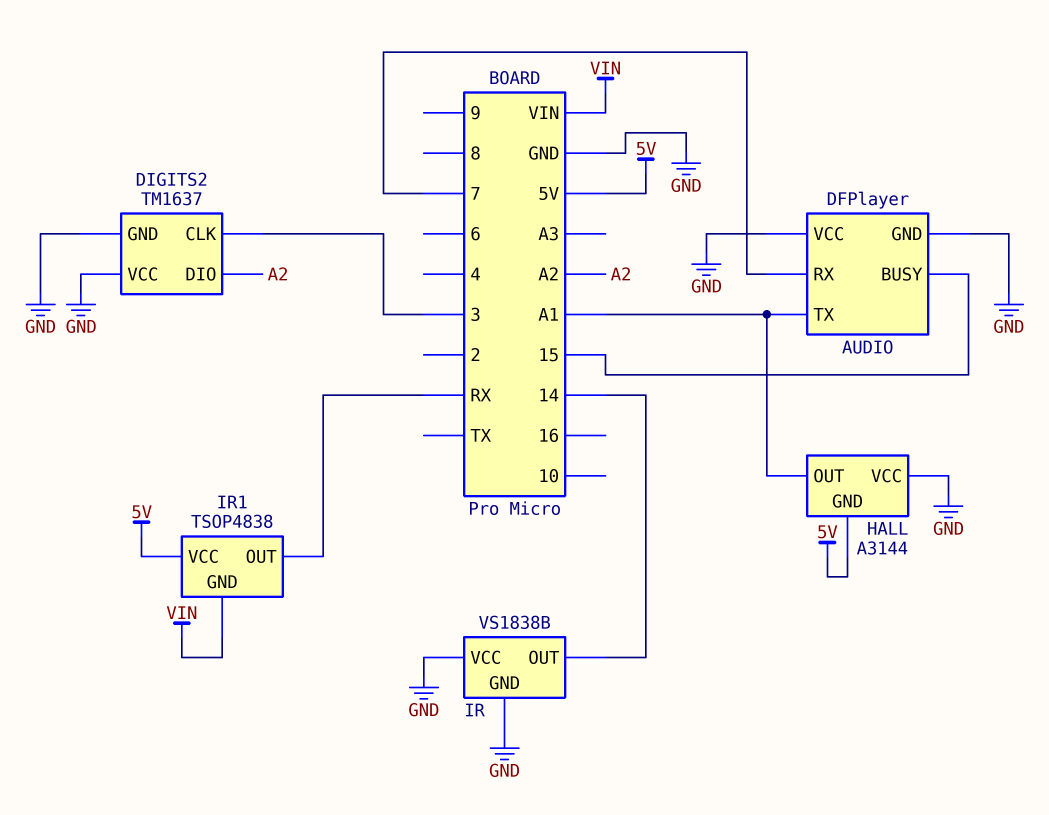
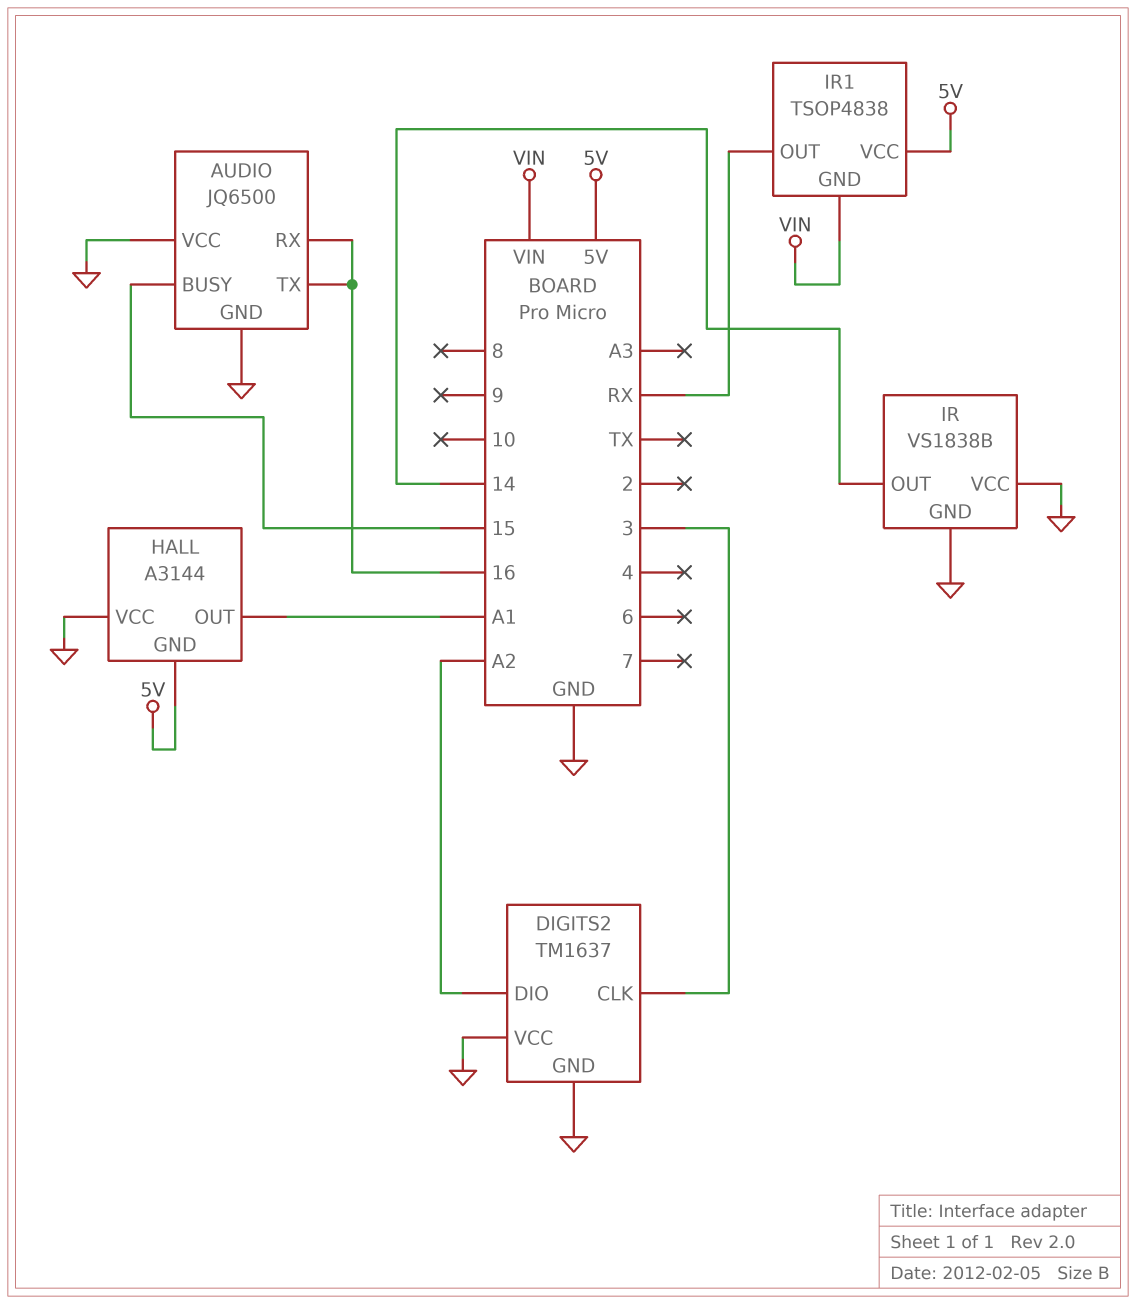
AUDIO: DFPlayer -> JQ6500
AUDIO pin RX: 7 -> 16
AUDIO pin TX: A1 -> 16

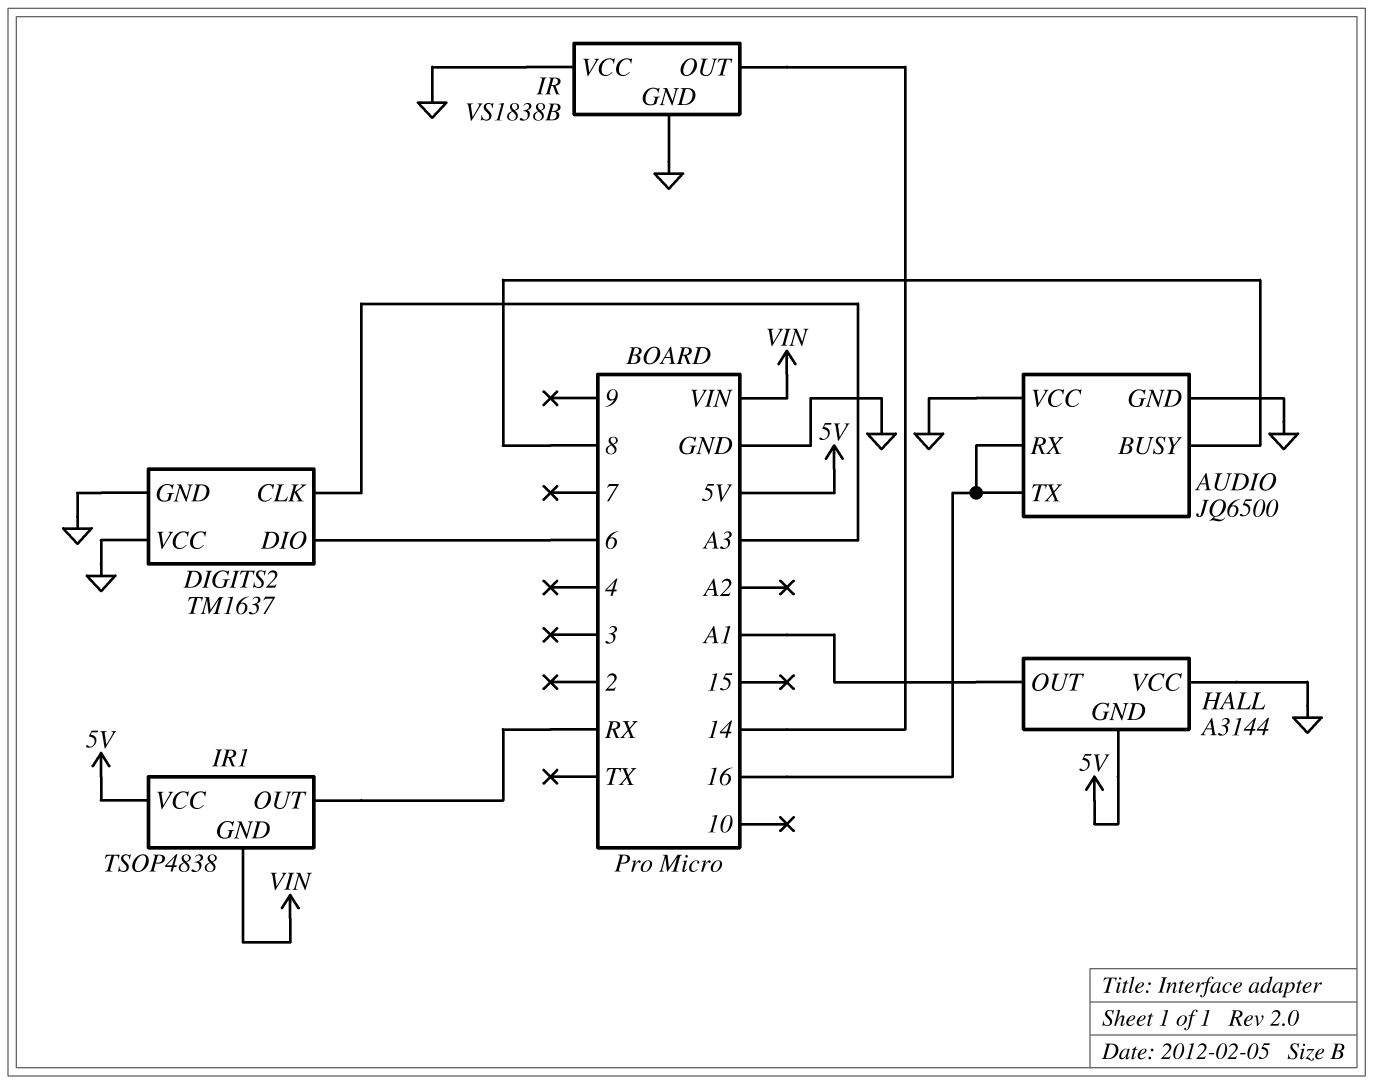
AUDIO pin BUSY: 15 -> 8
DIGITS2 pin CLK: 3 -> A3
DIGITS2 pin DIO: A2 -> 6

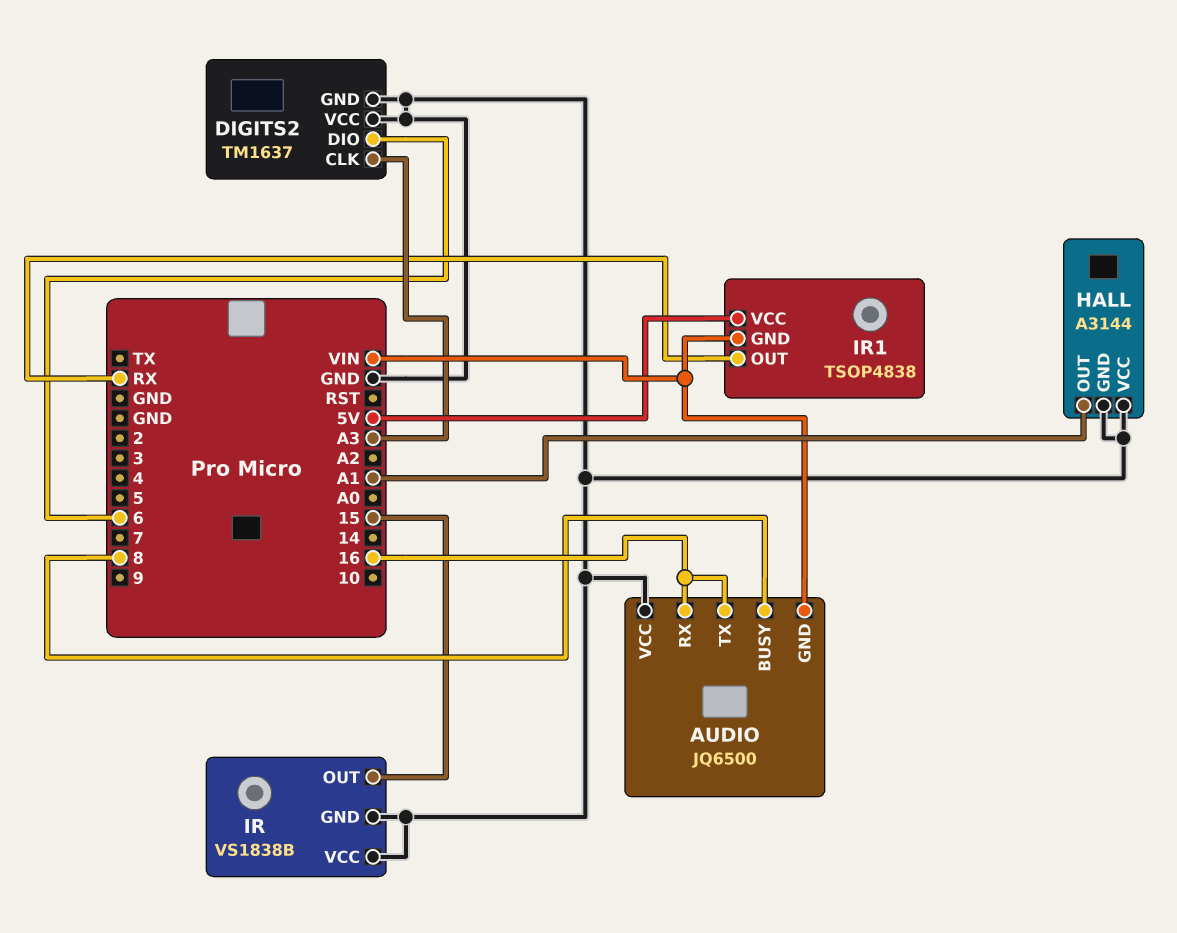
AUDIO pin GND: GND -> VIN
HALL pin GND: 5V -> GND
IR pin OUT: 14 -> 15

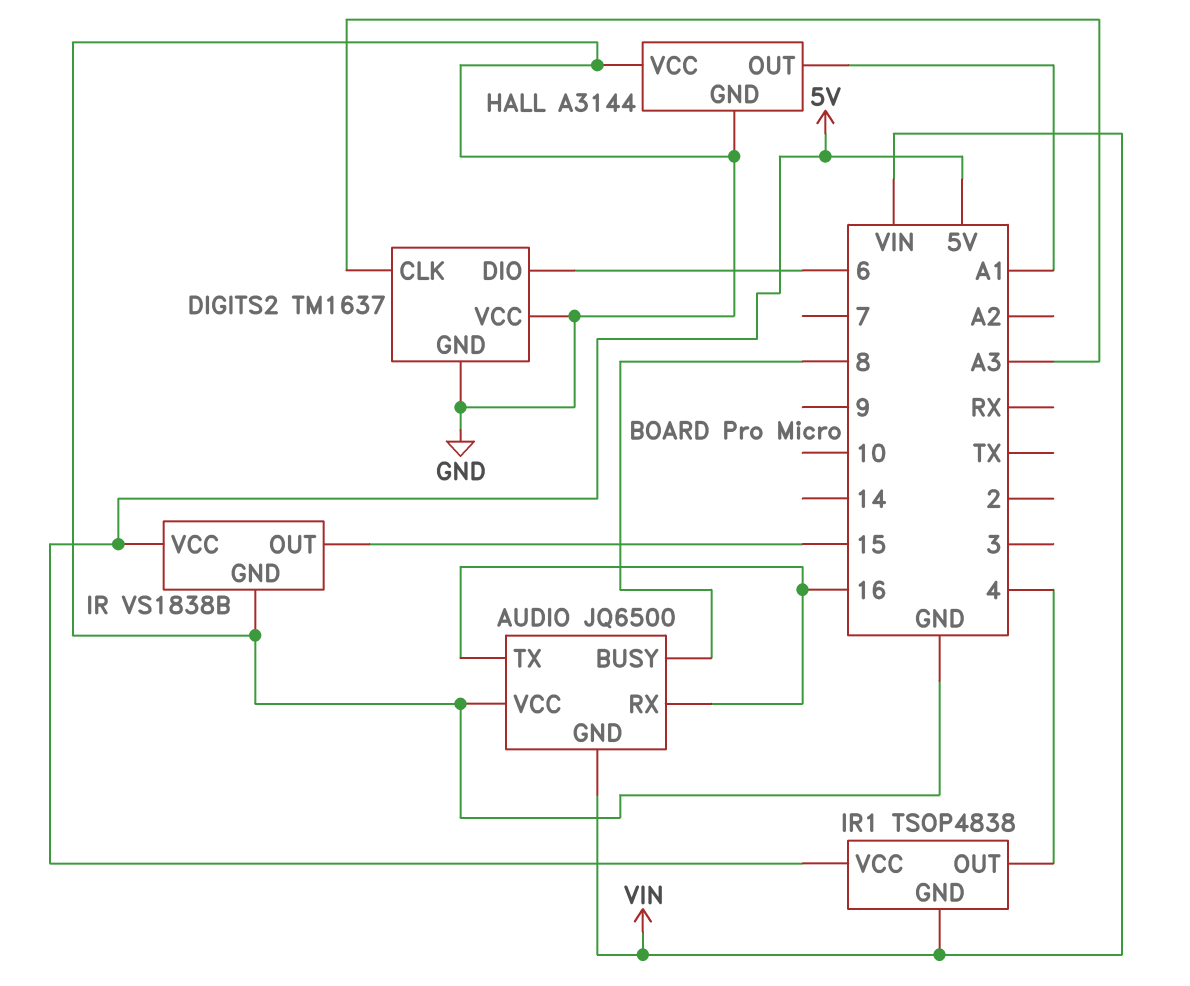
IR pin VCC: GND -> 5V
IR1 pin OUT: RX -> 4

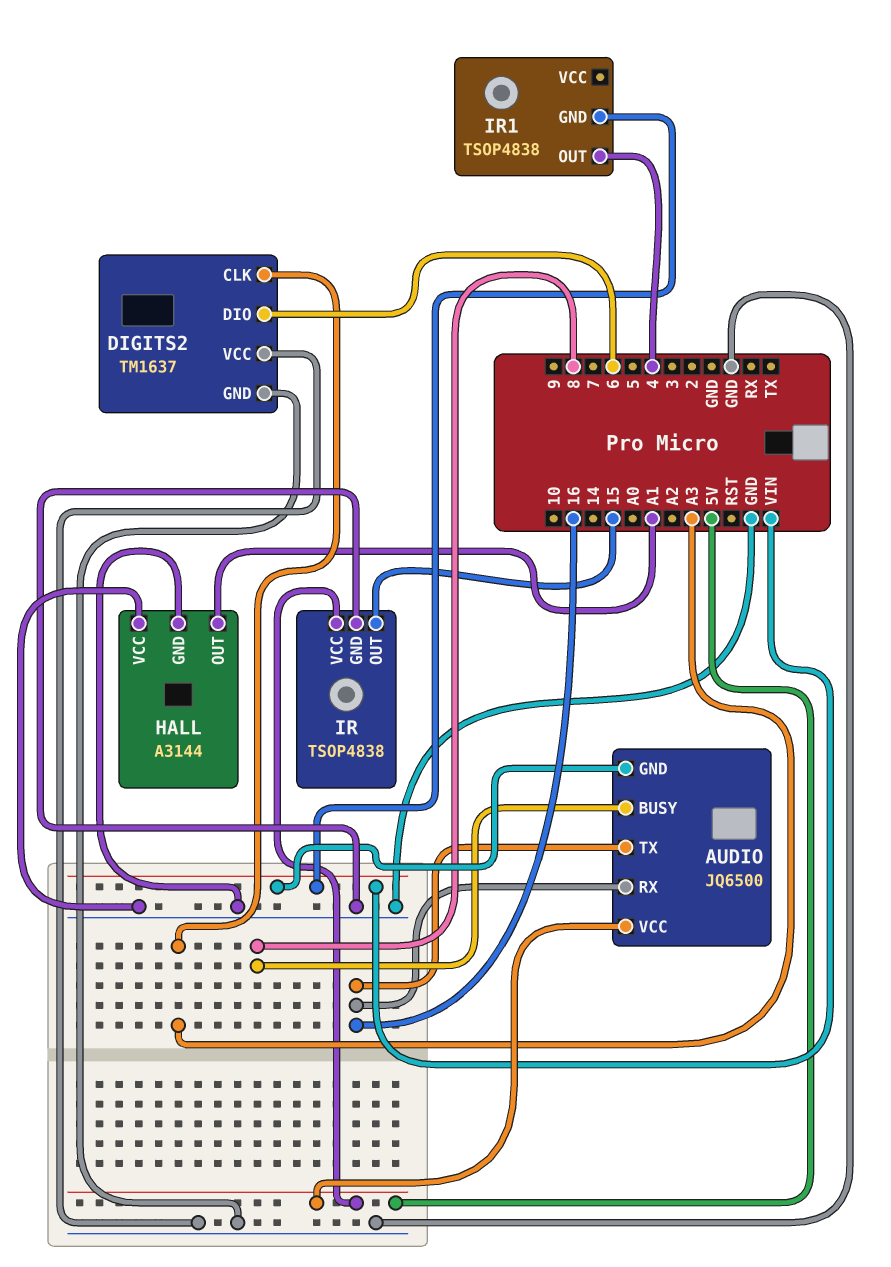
AUDIO pin VCC: GND -> 5V
IR: VS1838B -> TSOP4838
IR1 pin VCC: 5V -> none

